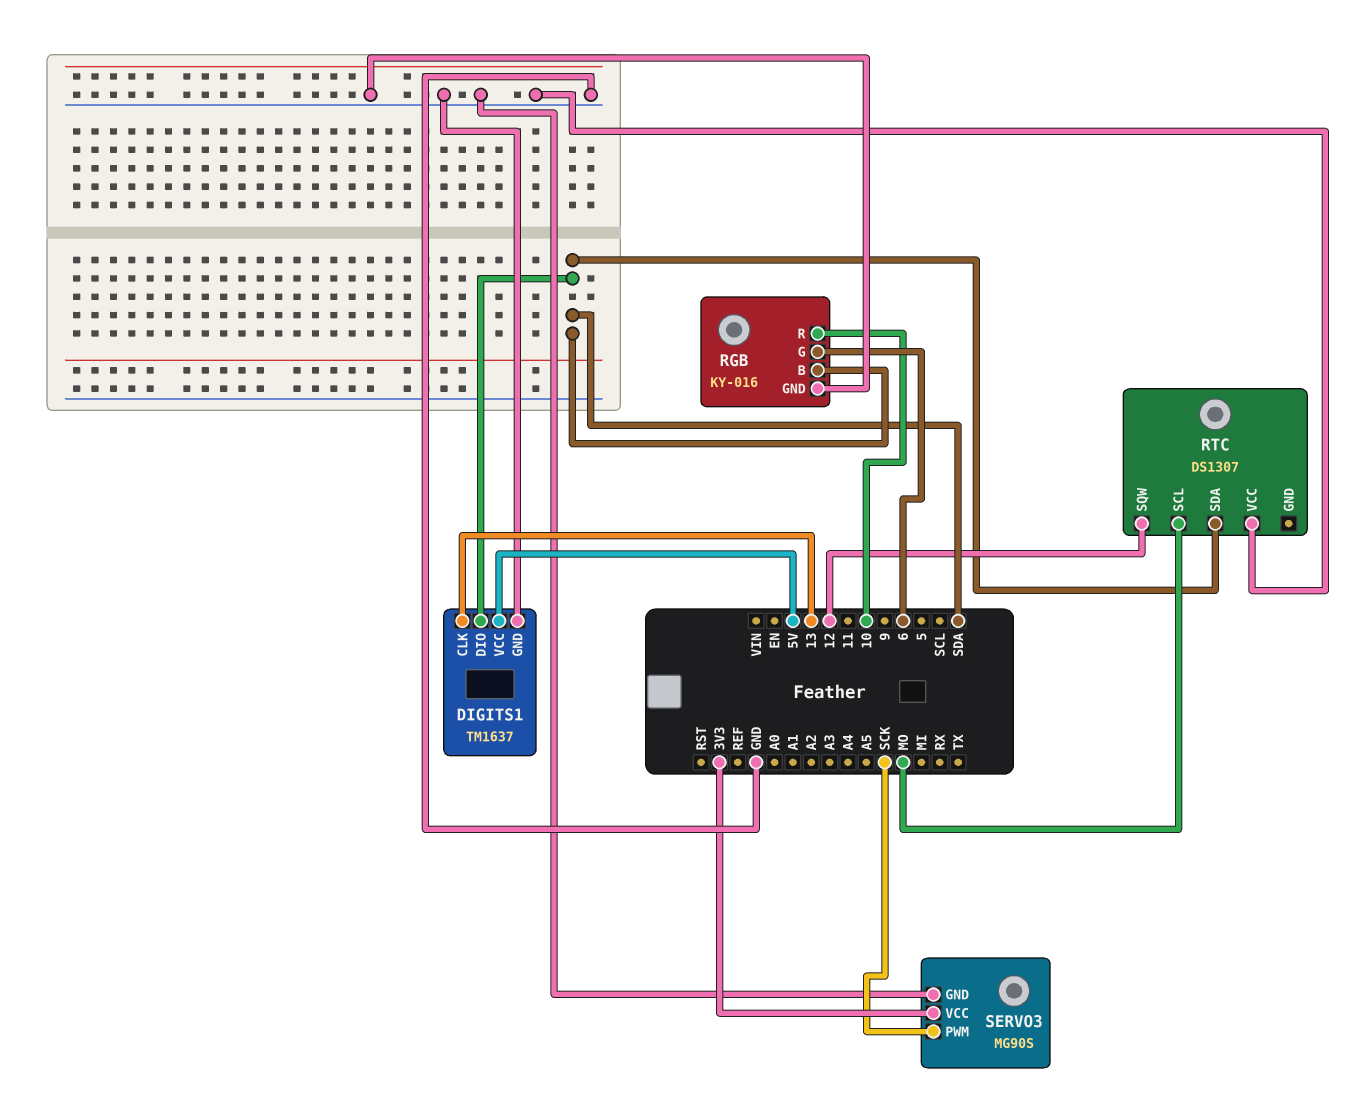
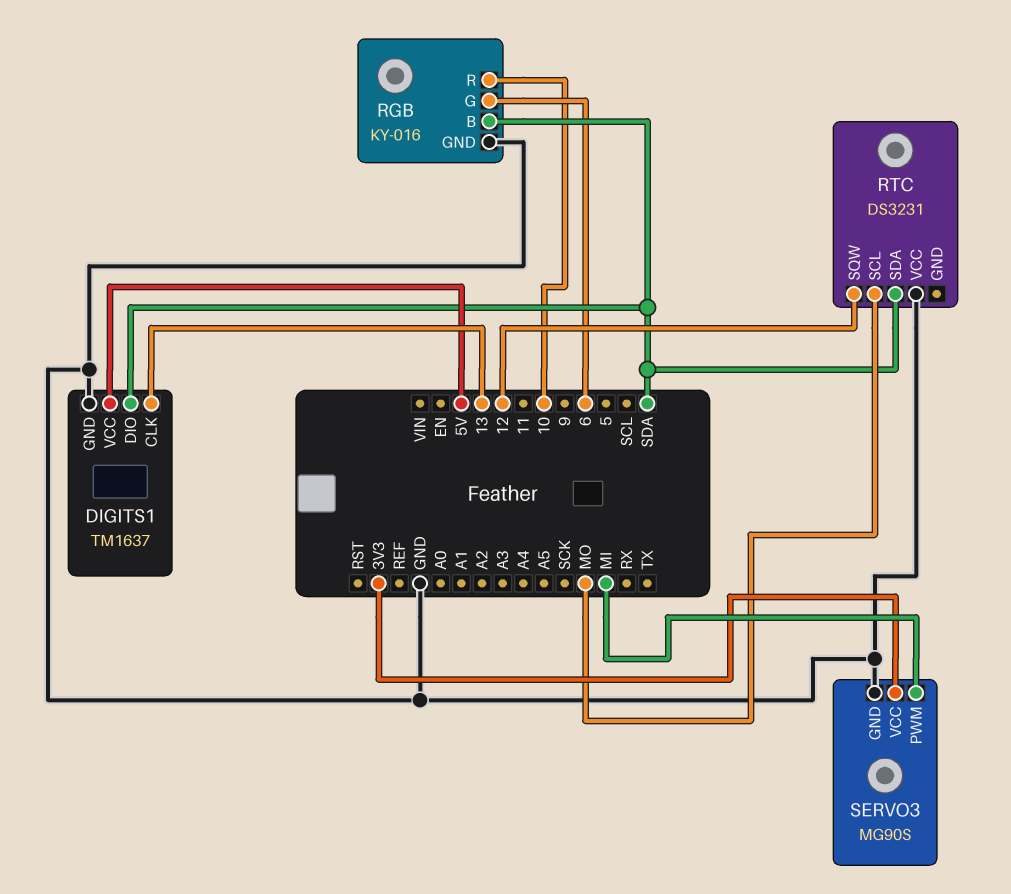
RTC: DS1307 -> DS3231
SERVO3 pin PWM: SCK -> MI

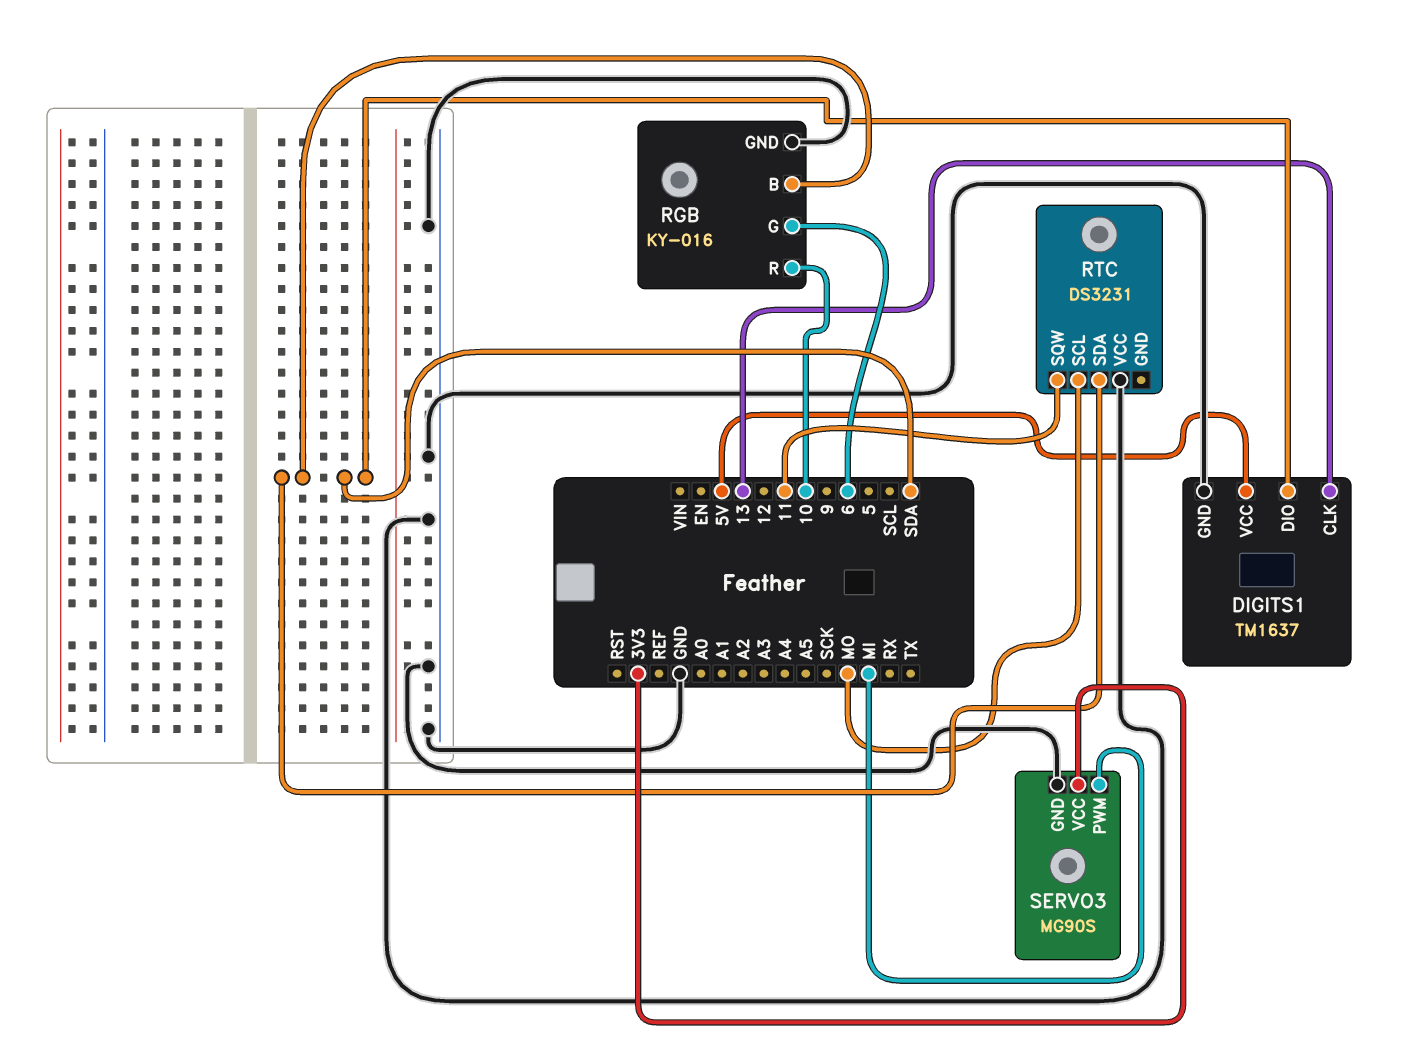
RTC pin SQW: 12 -> 11

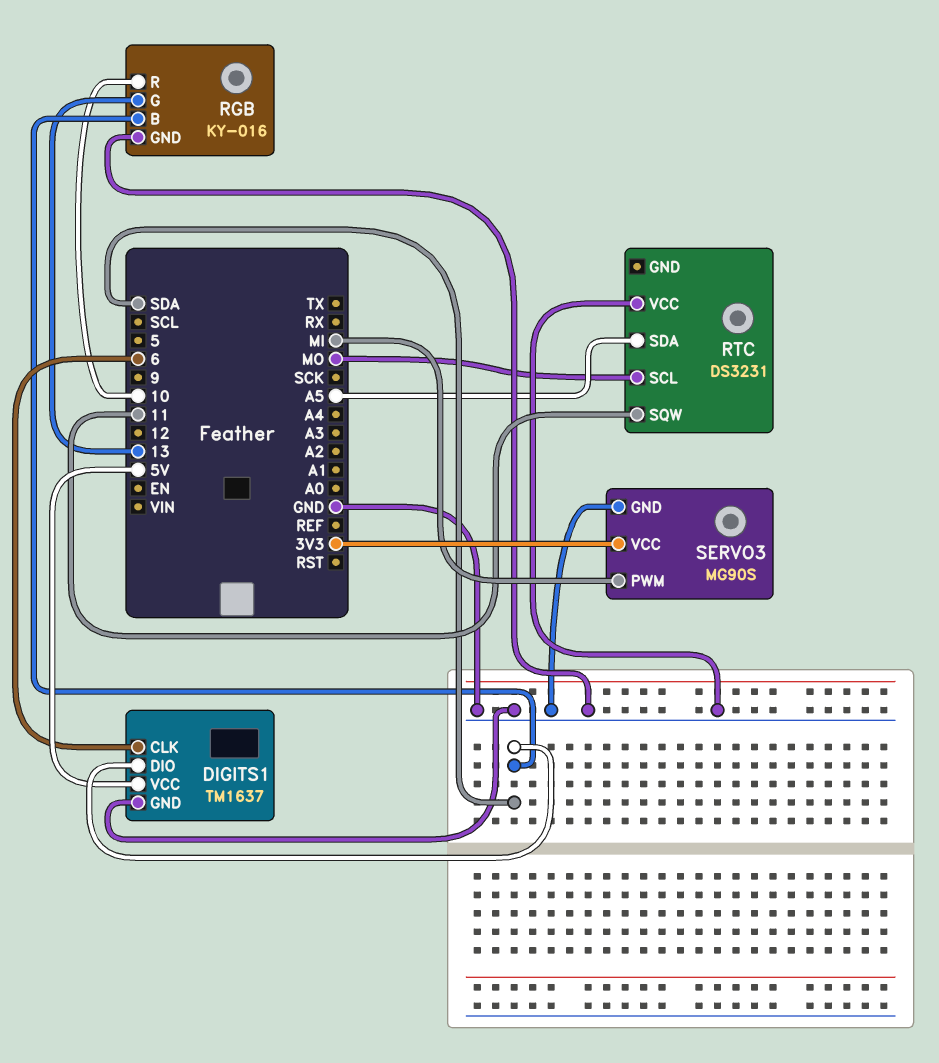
DIGITS1 pin CLK: 13 -> 6
RGB pin G: 6 -> 13
RTC pin SDA: SDA -> A5

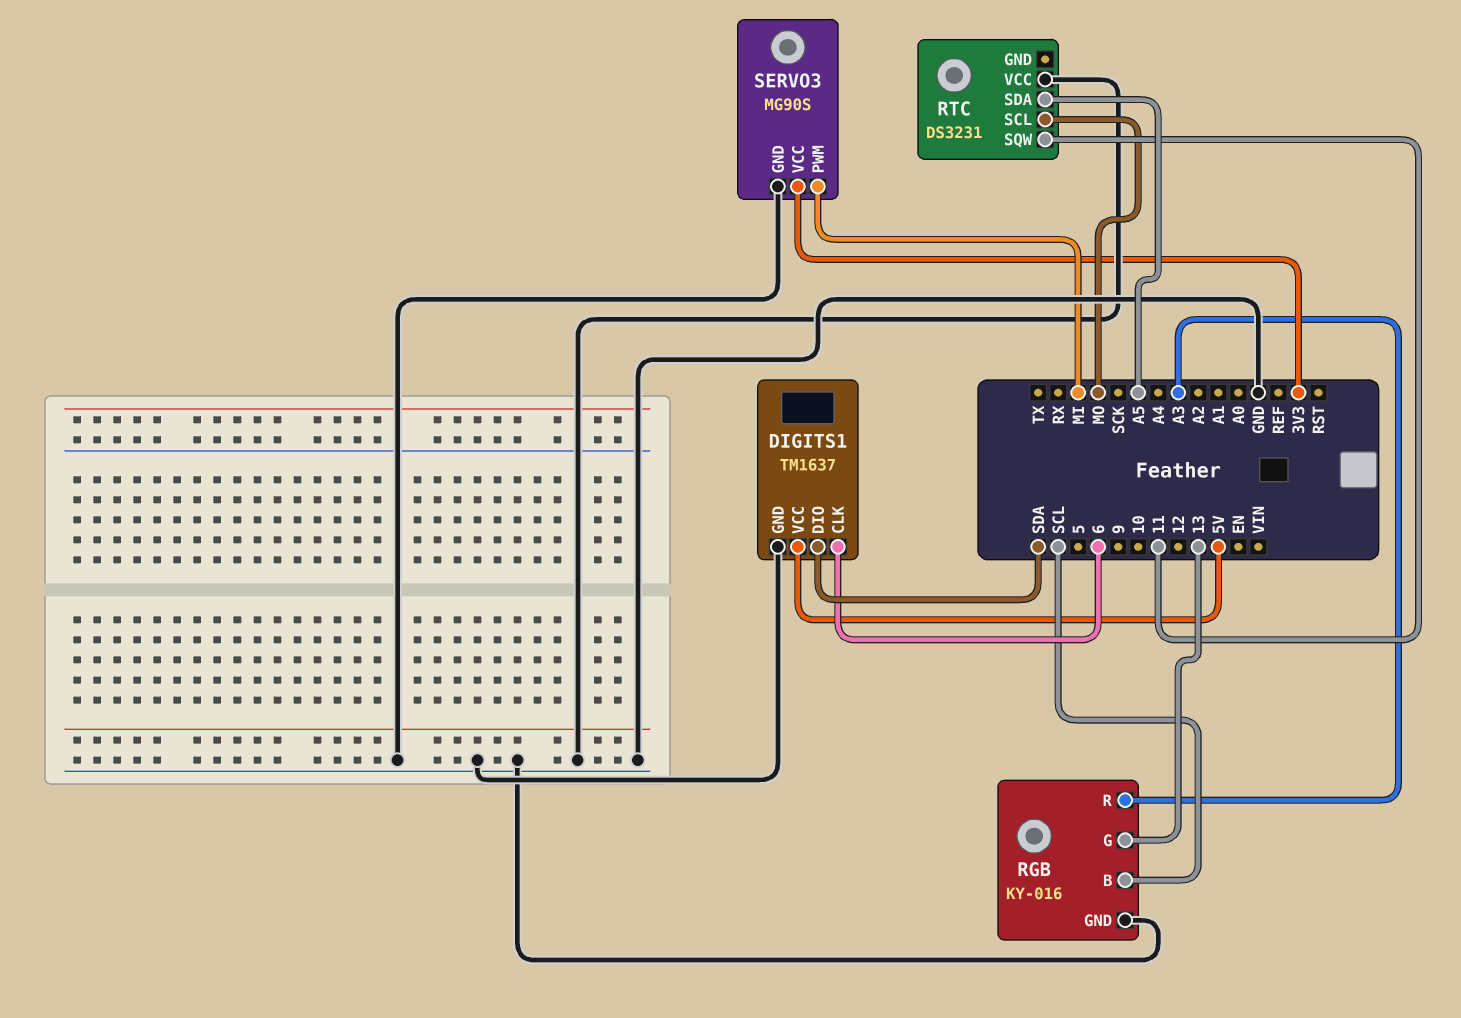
RGB pin B: SDA -> SCL
RGB pin R: 10 -> A3

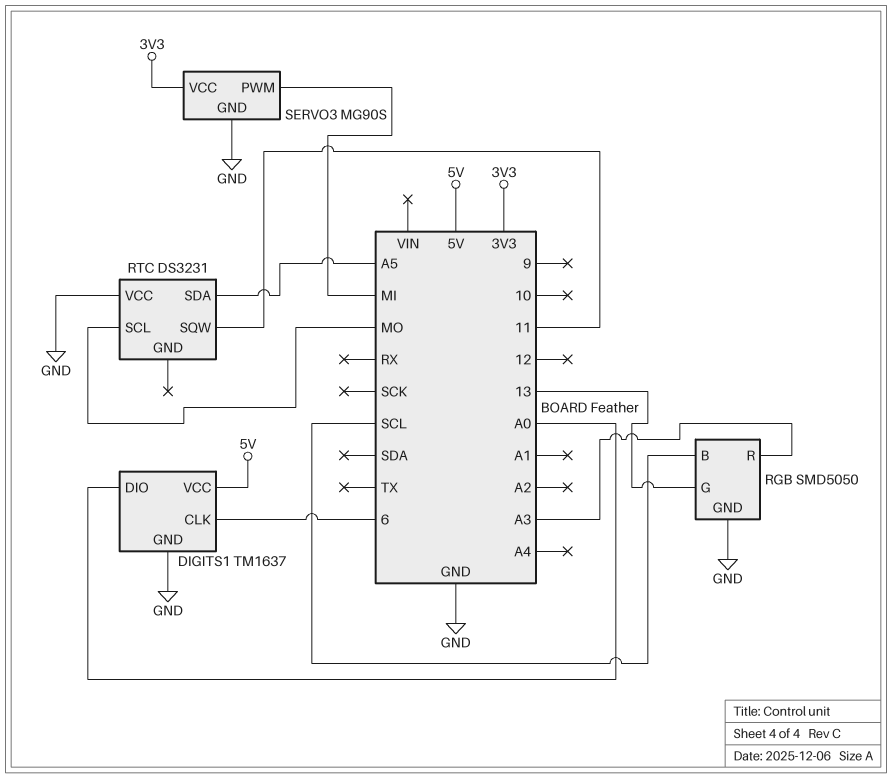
DIGITS1 pin DIO: SDA -> A0
RGB: KY-016 -> SMD5050

